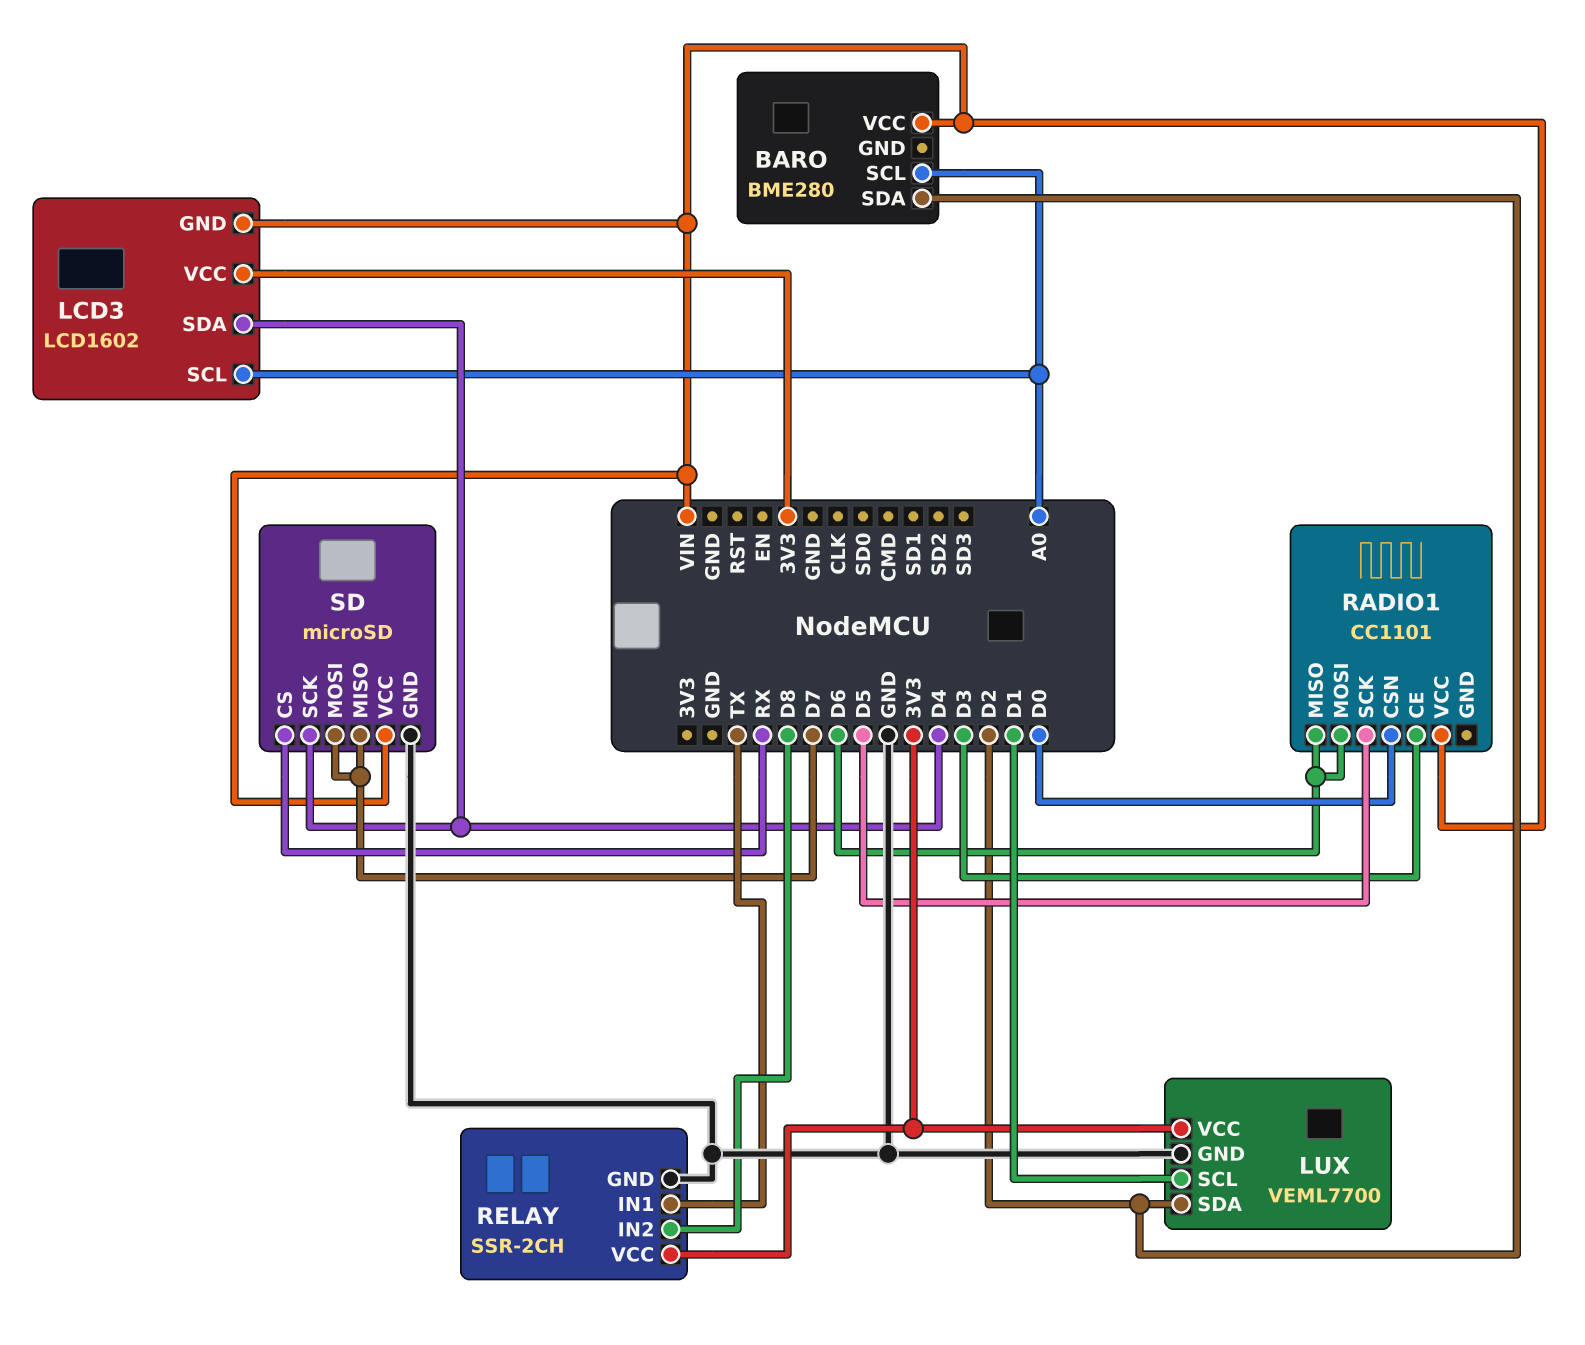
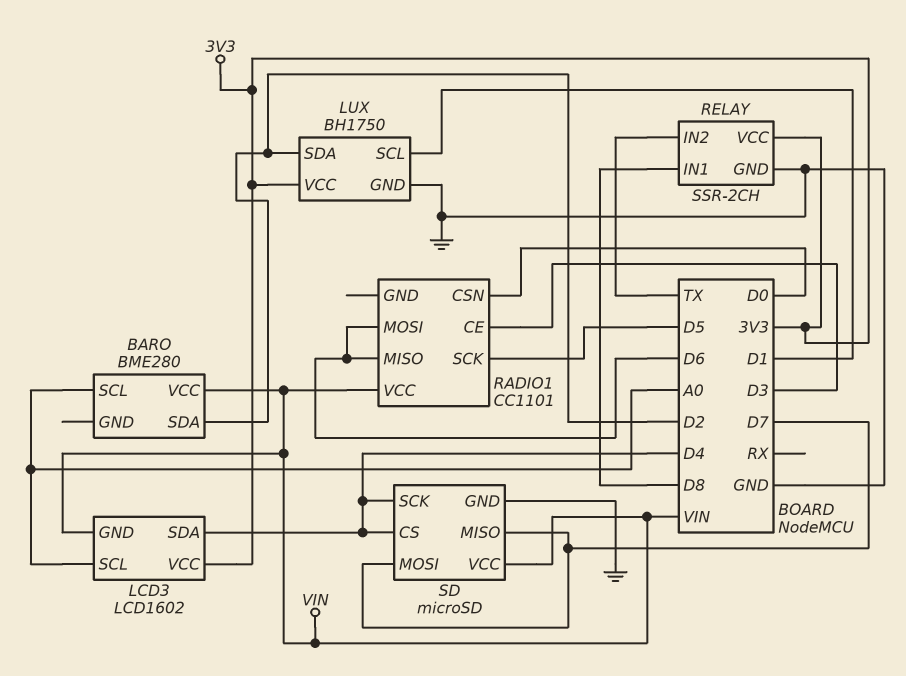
LUX: VEML7700 -> BH1750
RELAY pin IN1: TX -> D8
RELAY pin IN2: D8 -> TX
SD pin CS: RX -> D4

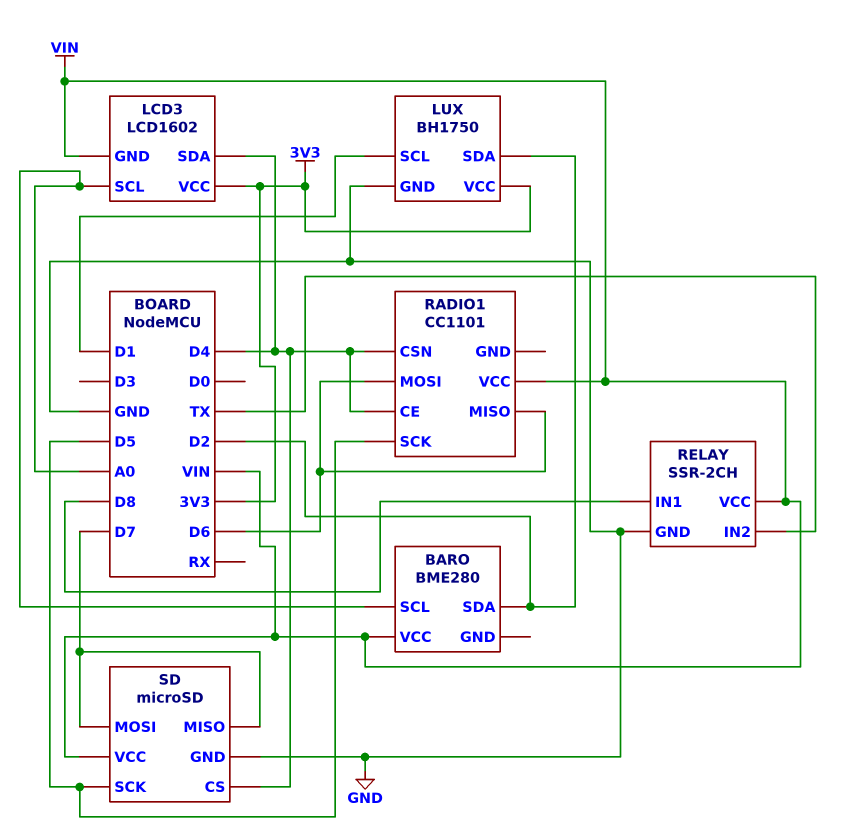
RADIO1 pin CE: D3 -> D4
RADIO1 pin CSN: D0 -> D4
RELAY pin VCC: 3V3 -> VIN
SD pin SCK: D4 -> D5

